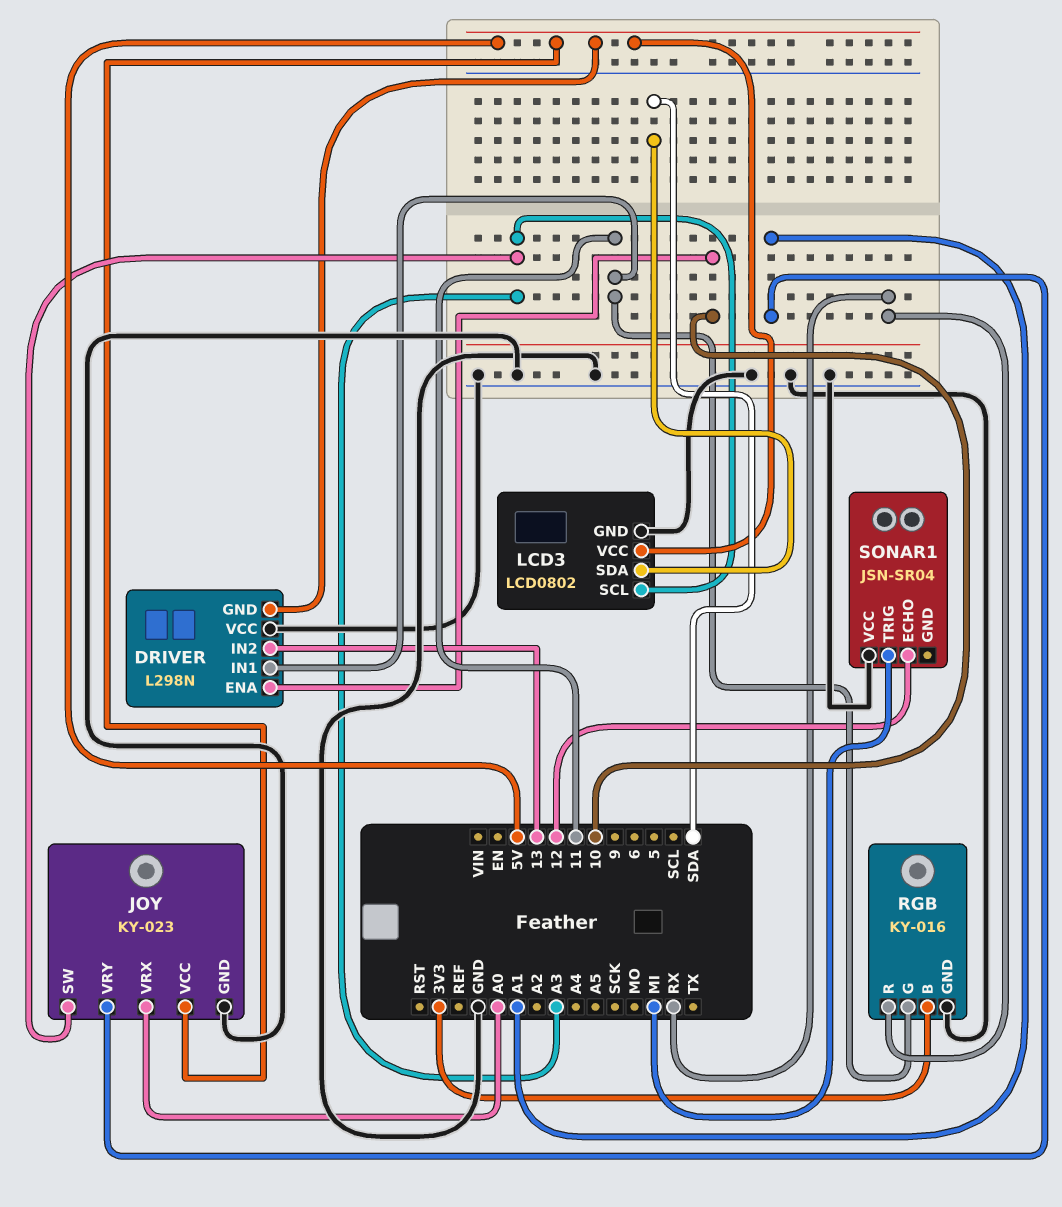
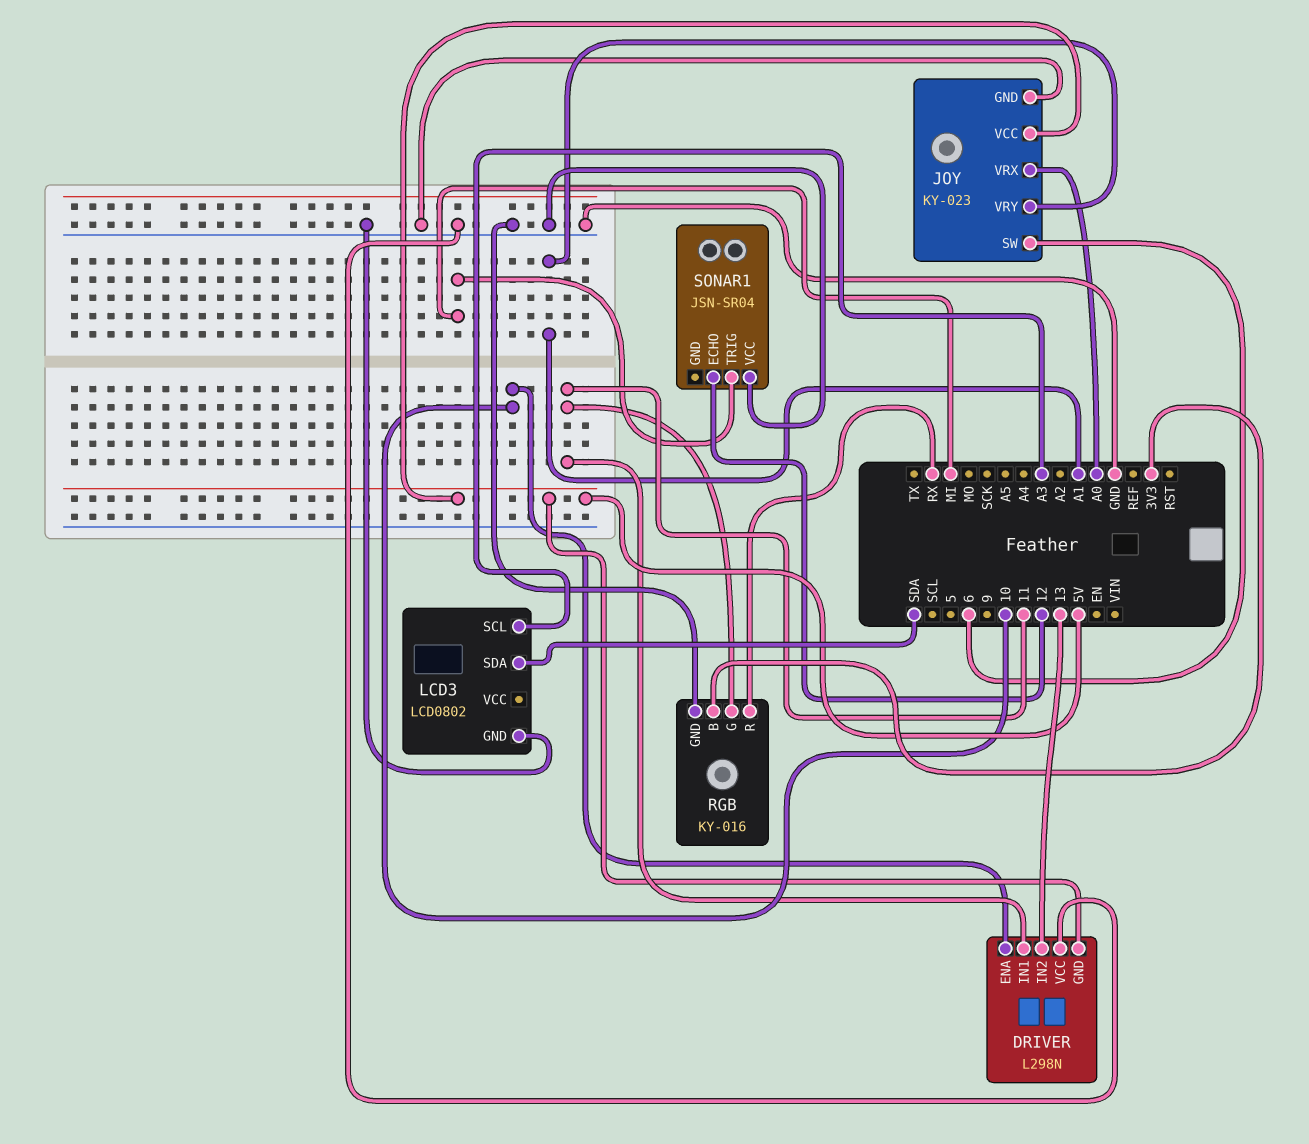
JOY pin SW: A3 -> 6
LCD3 pin VCC: 5V -> none

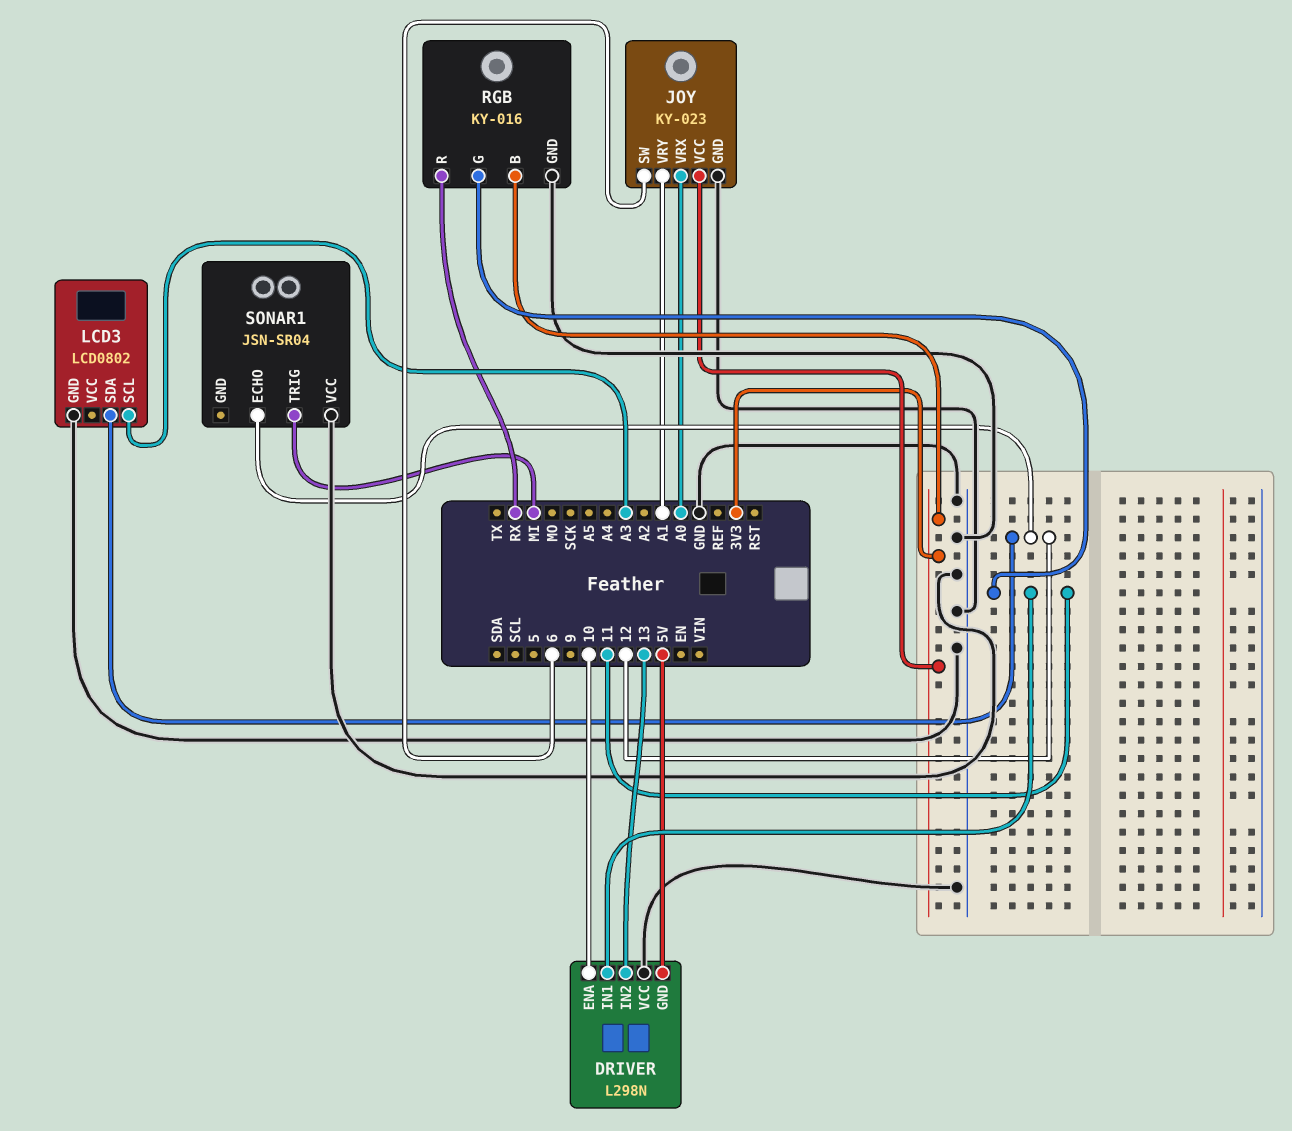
JOY pin VCC: 5V -> 3V3
LCD3 pin SDA: SDA -> 12

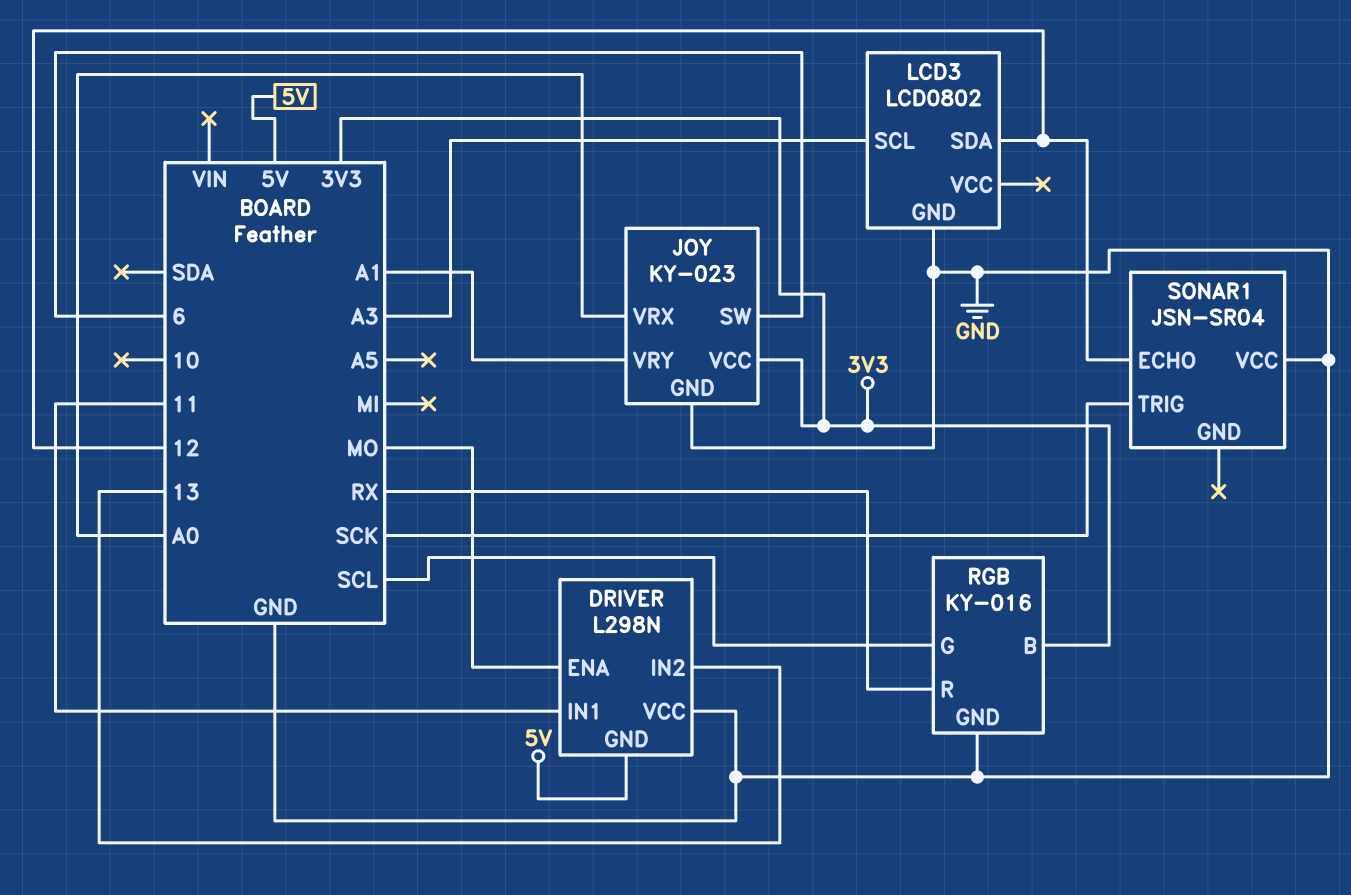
DRIVER pin ENA: 10 -> MO
RGB pin G: 11 -> SCL
SONAR1 pin TRIG: MI -> SCK

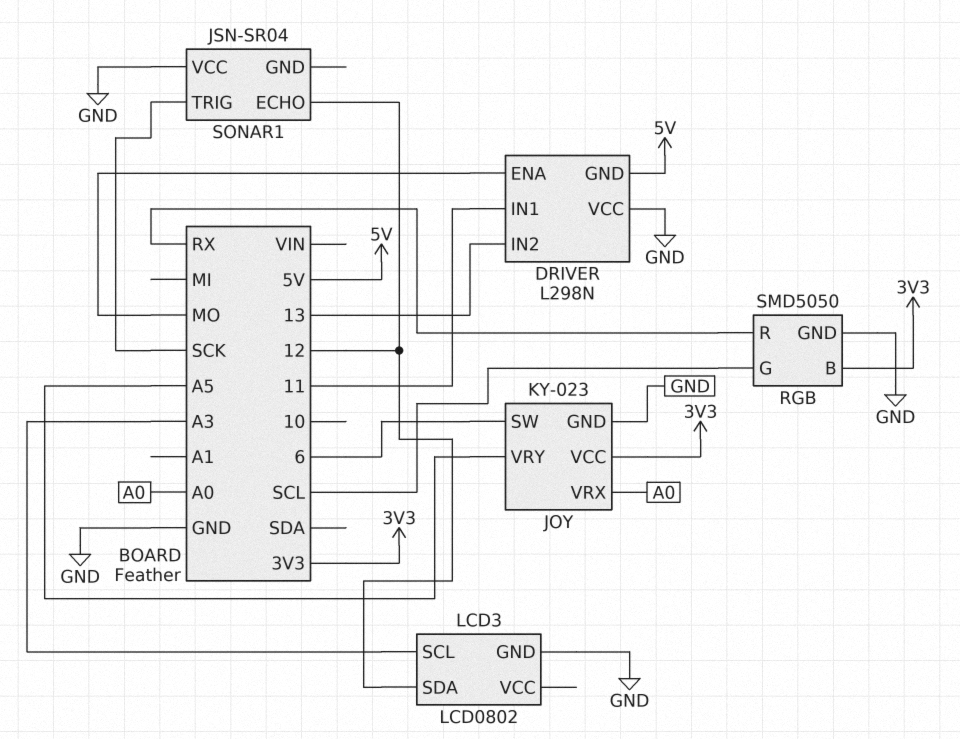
JOY pin VRY: A1 -> A5
RGB: KY-016 -> SMD5050

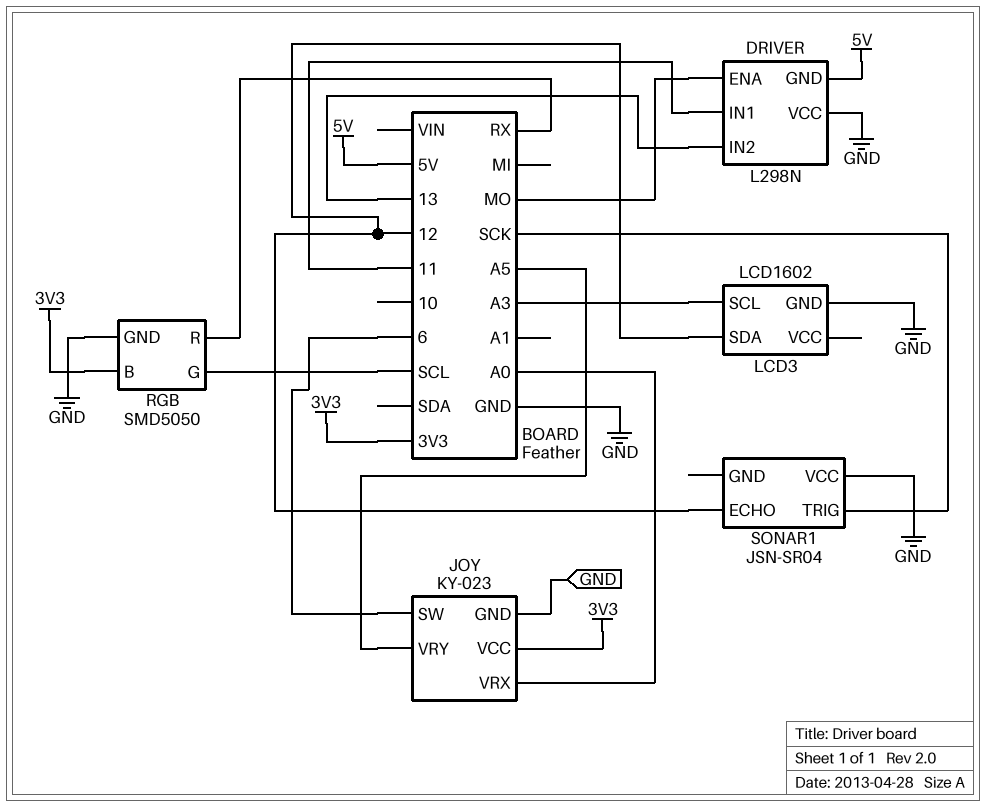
LCD3: LCD0802 -> LCD1602

